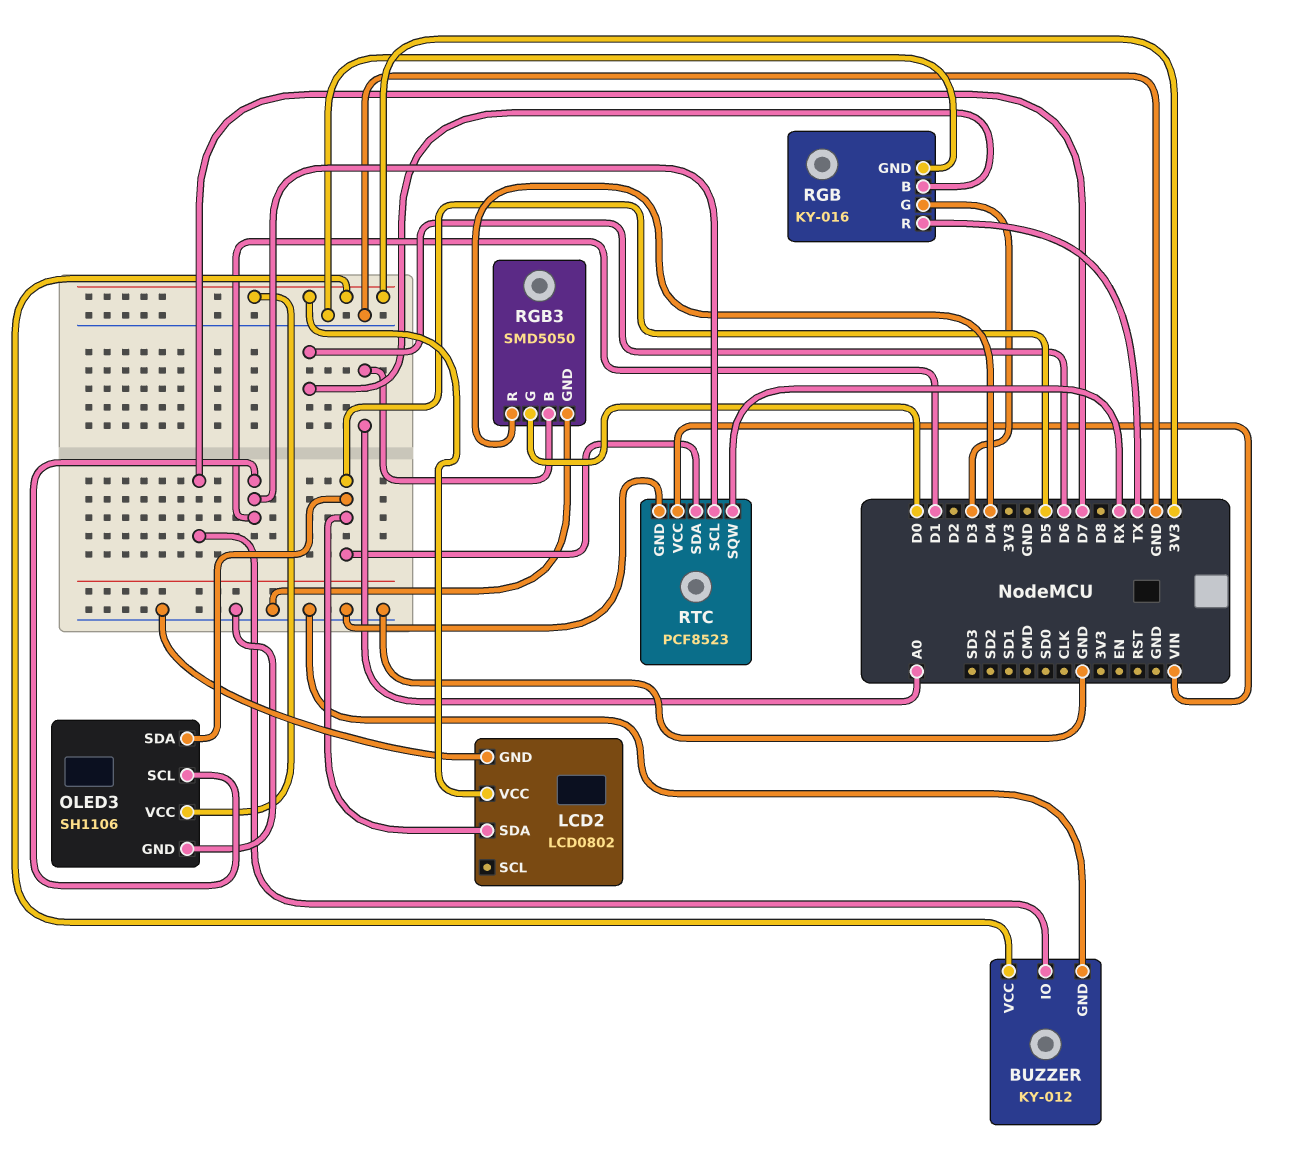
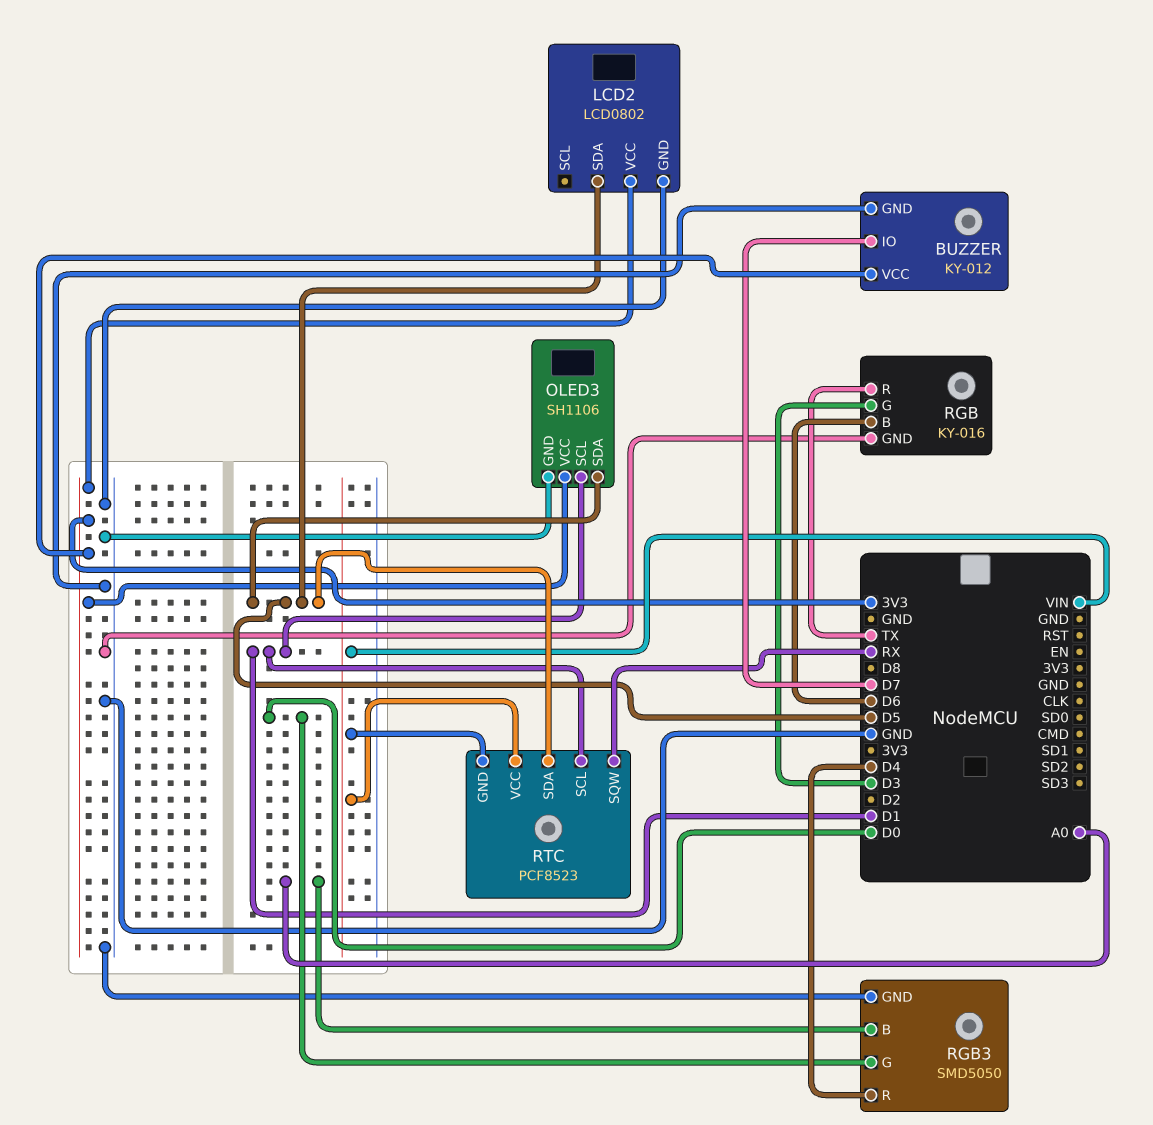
RTC pin GND: GND -> VIN

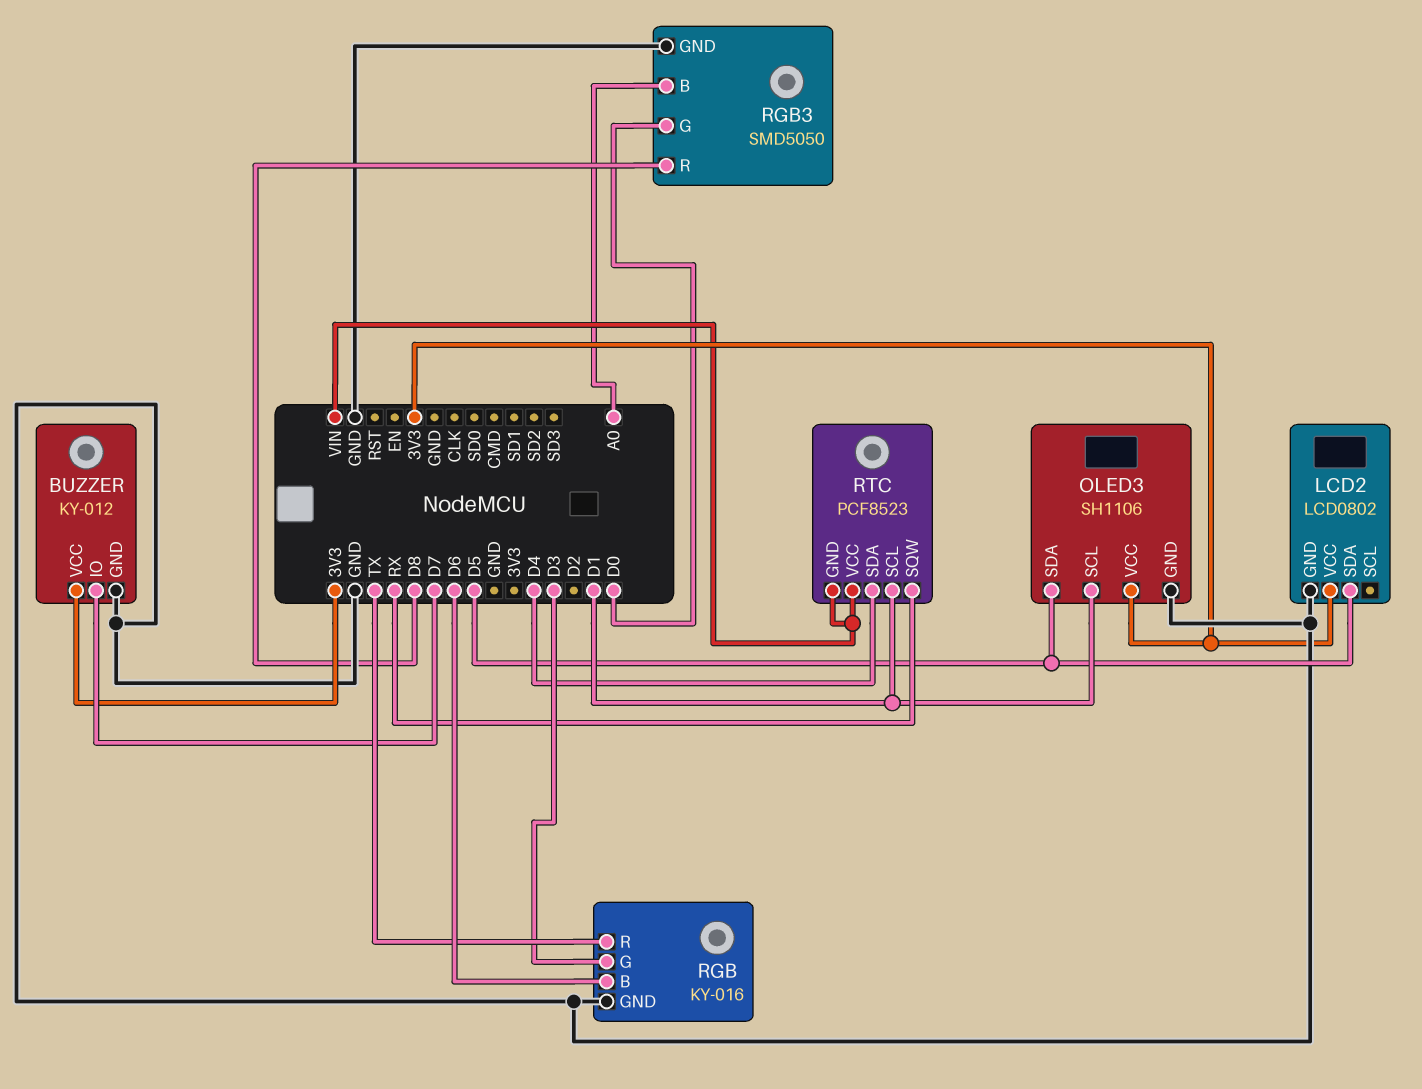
RGB3 pin R: D4 -> D8
RTC pin SDA: D5 -> D4

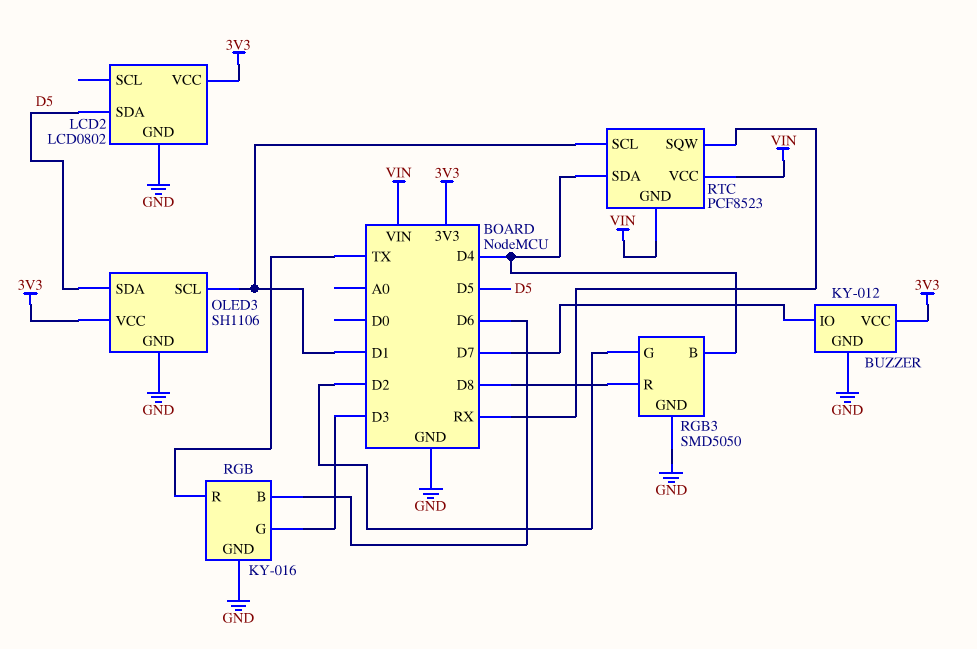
RGB3 pin B: A0 -> D4
RGB3 pin G: D0 -> D2

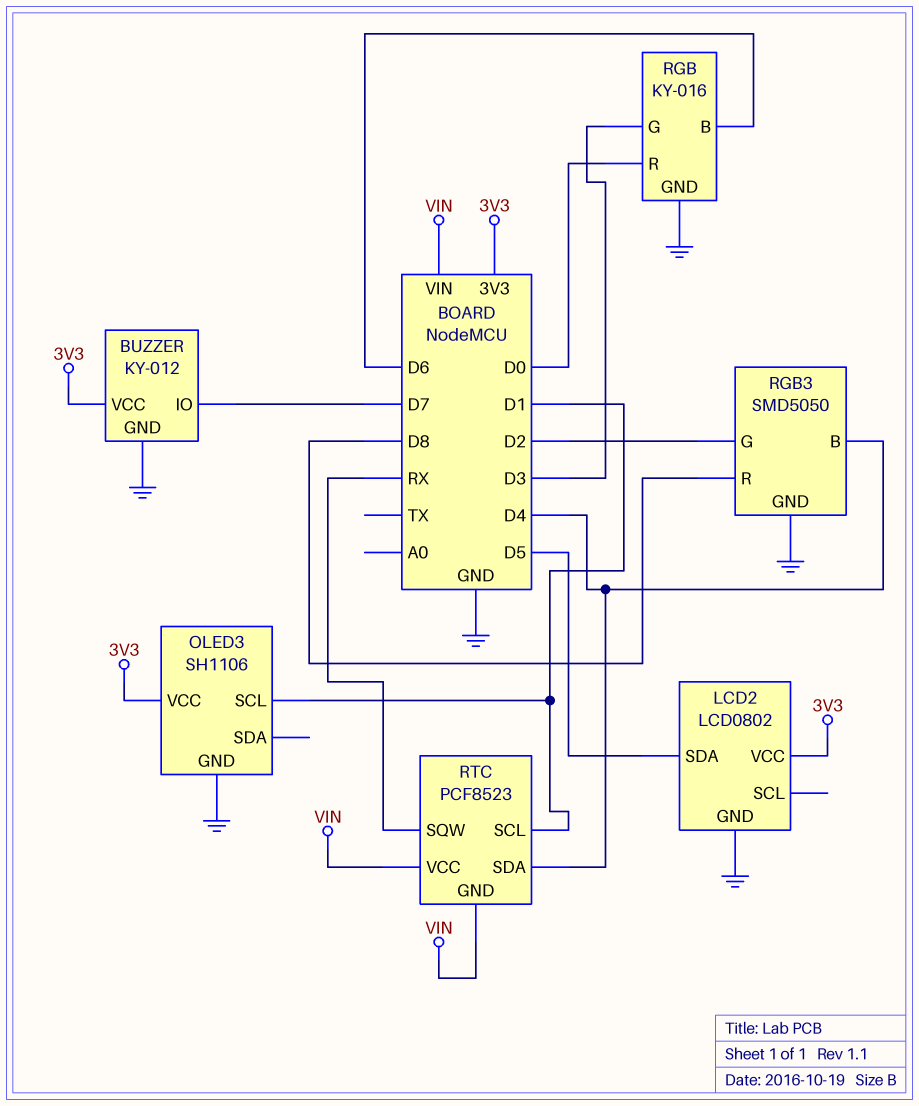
OLED3 pin SDA: D5 -> none
RGB pin R: TX -> D0

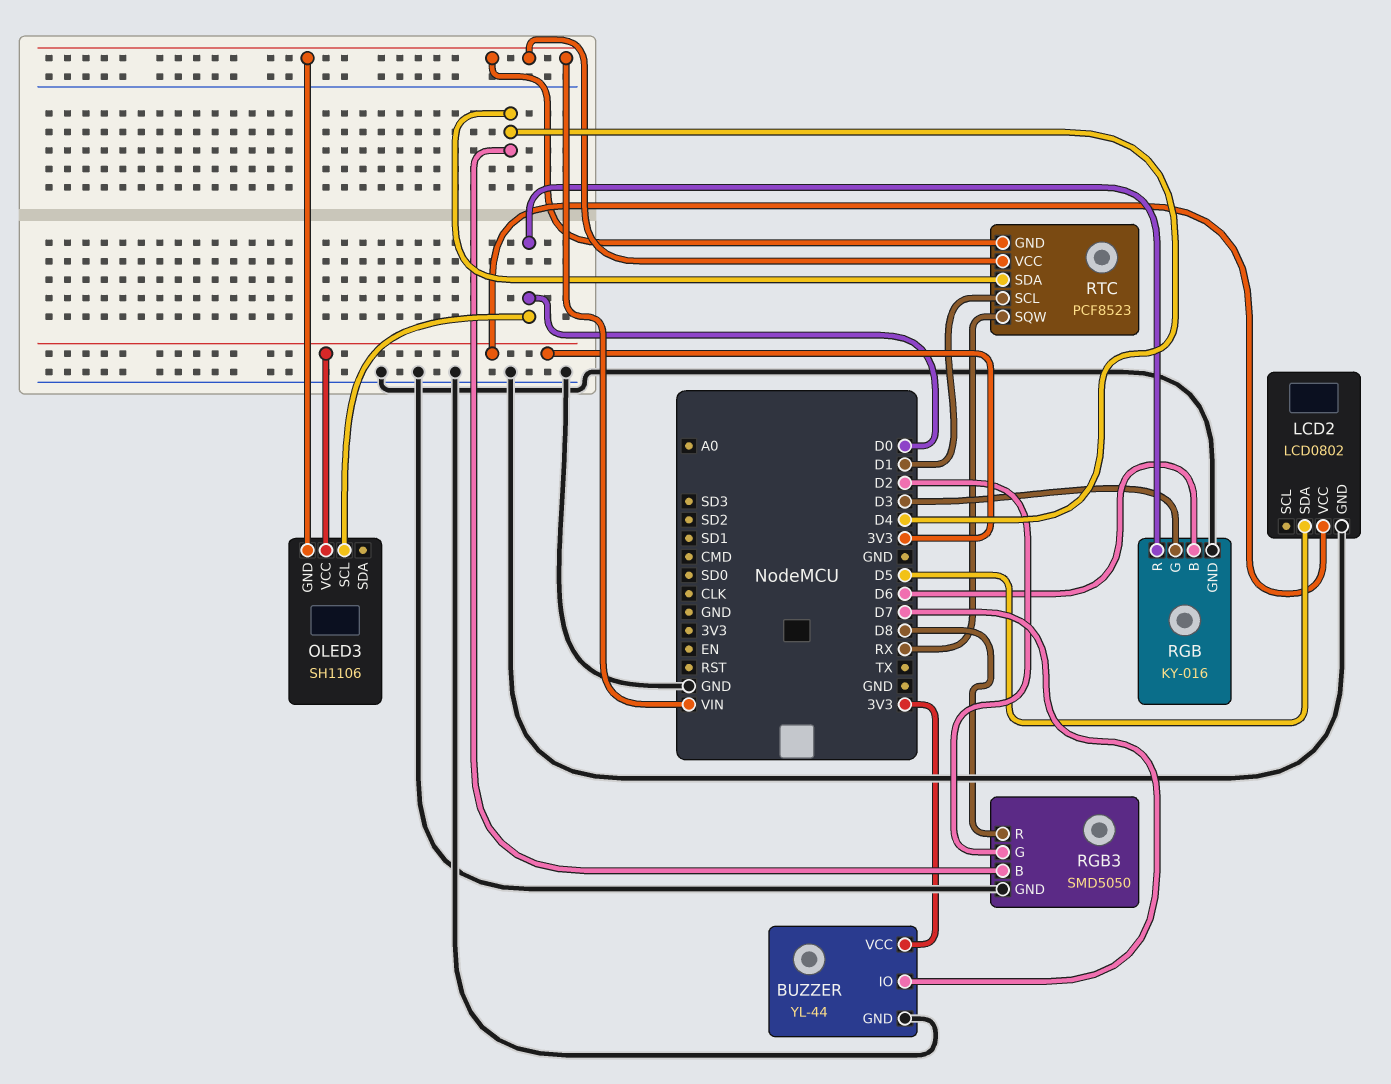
BUZZER: KY-012 -> YL-44
OLED3 pin GND: GND -> VIN
OLED3 pin SCL: D1 -> D0

